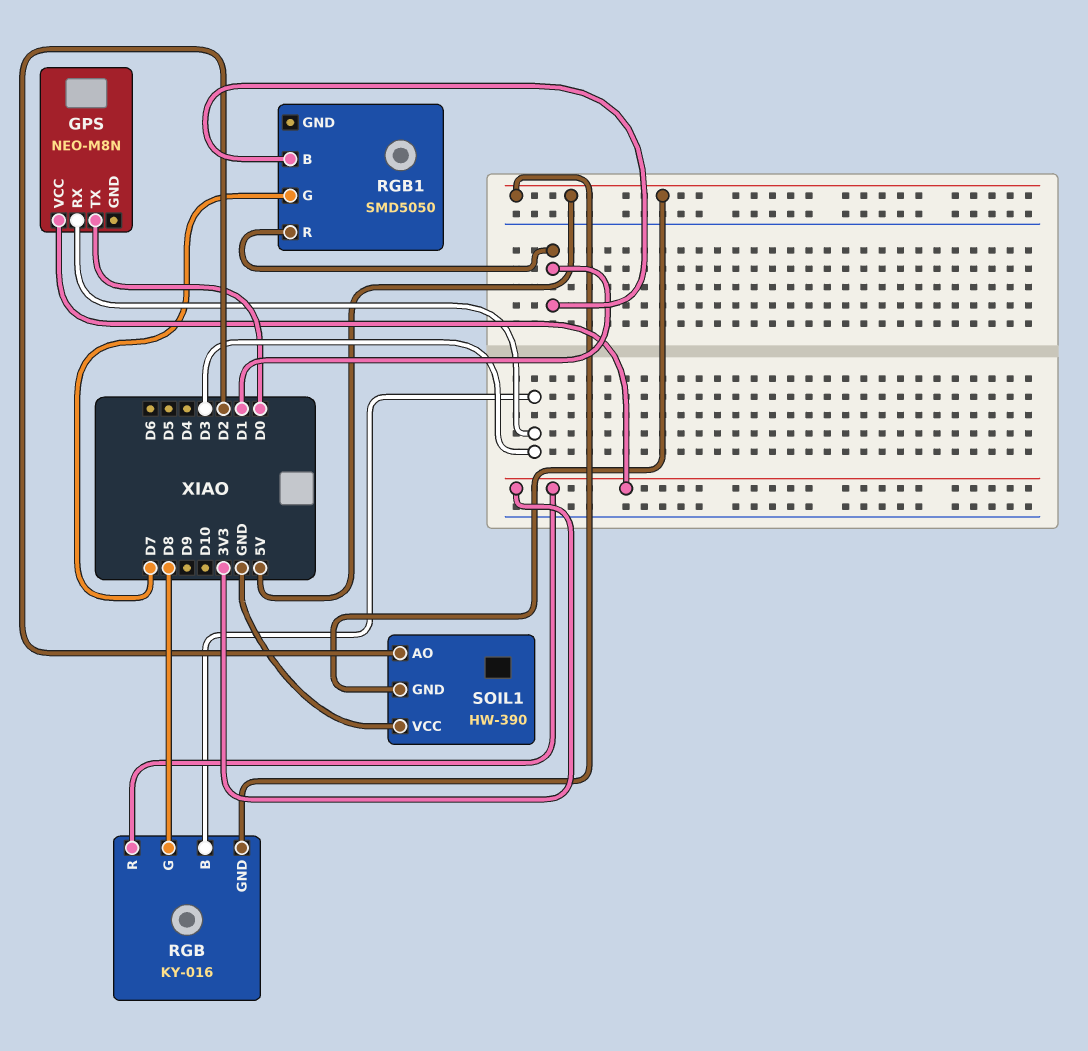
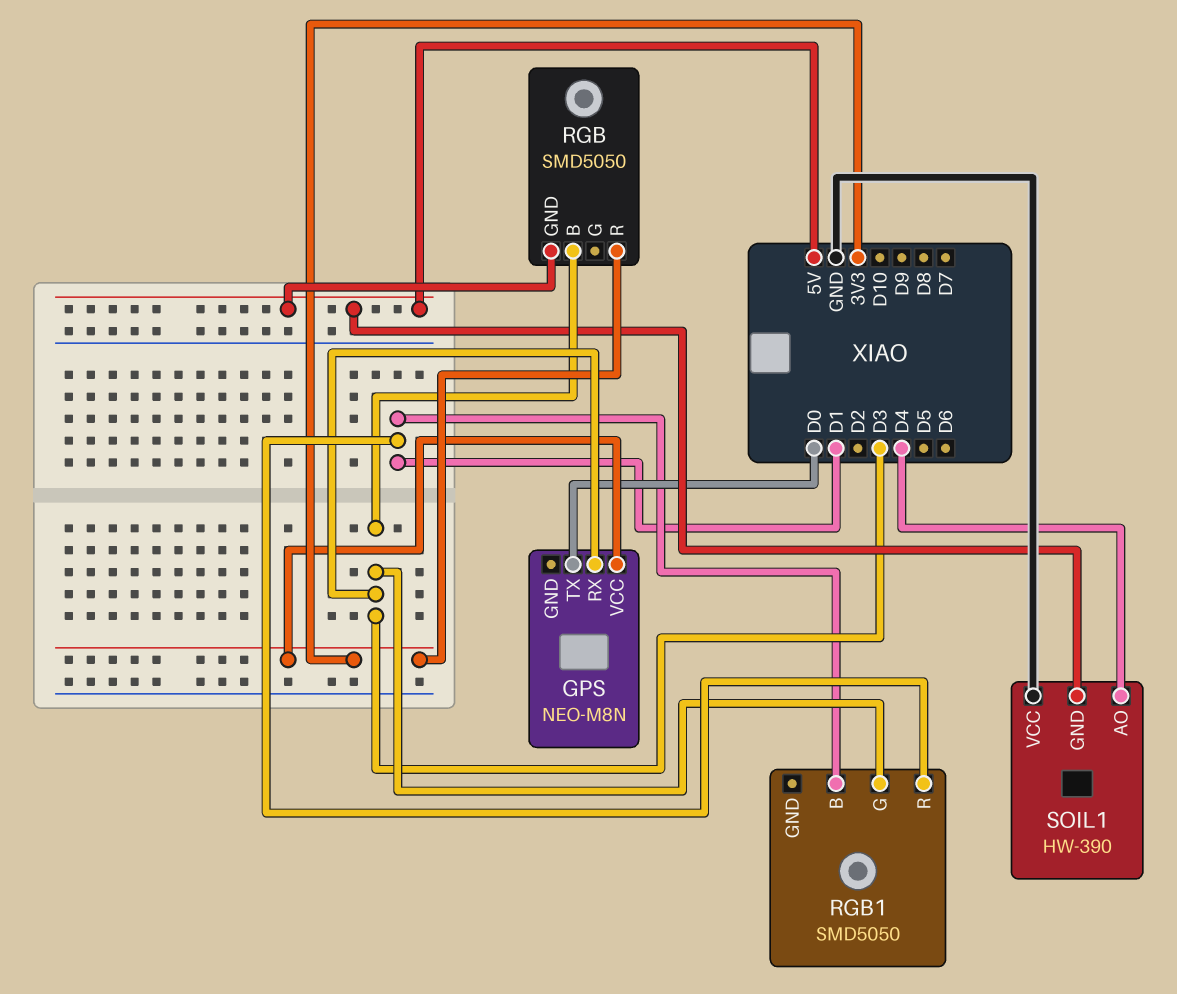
RGB: KY-016 -> SMD5050
RGB pin G: D8 -> none
RGB1 pin G: D7 -> D3
SOIL1 pin AO: D2 -> D4

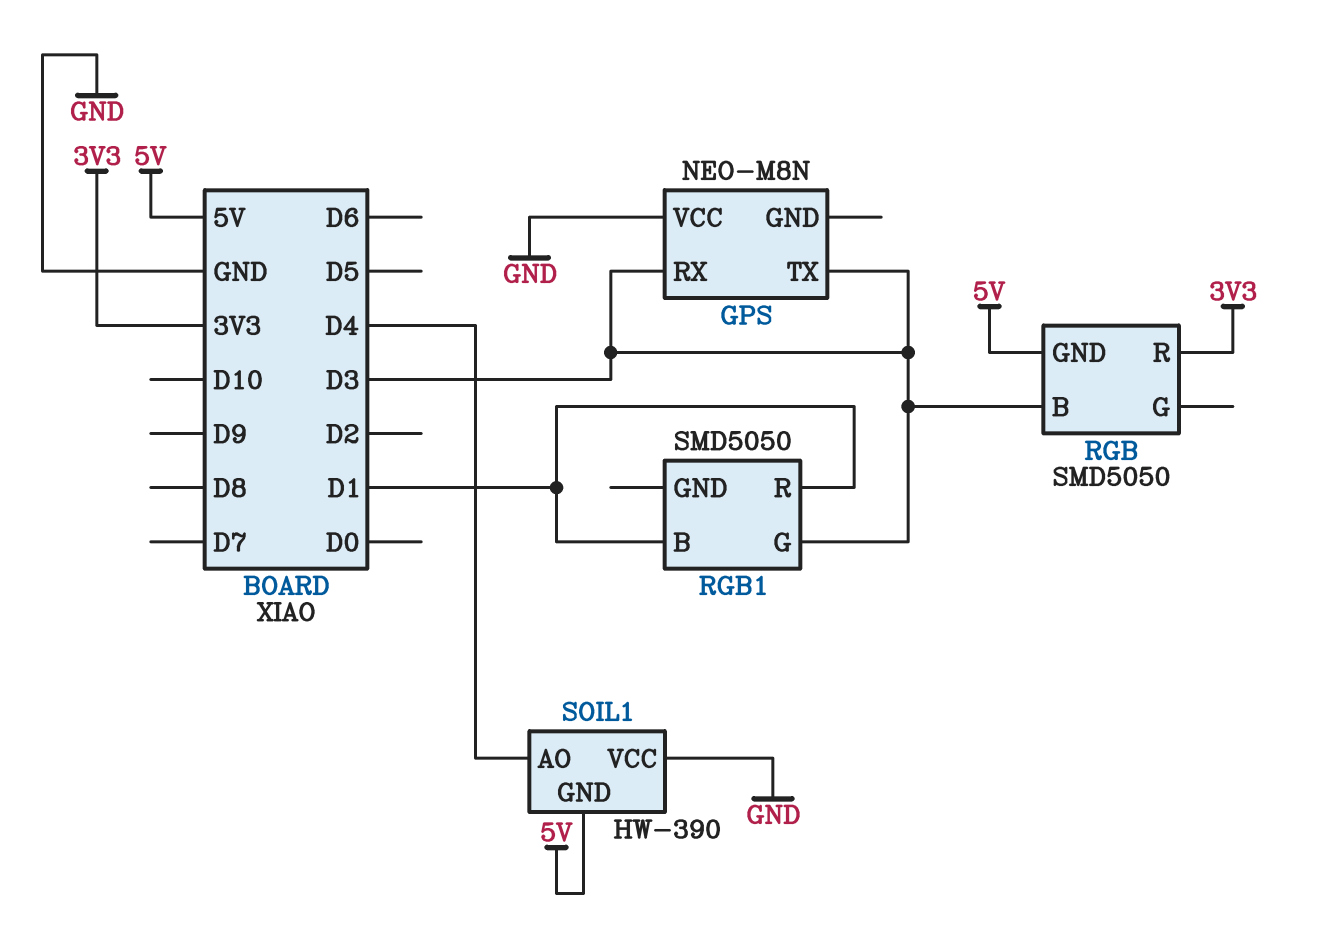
GPS pin TX: D0 -> D3
GPS pin VCC: 3V3 -> GND

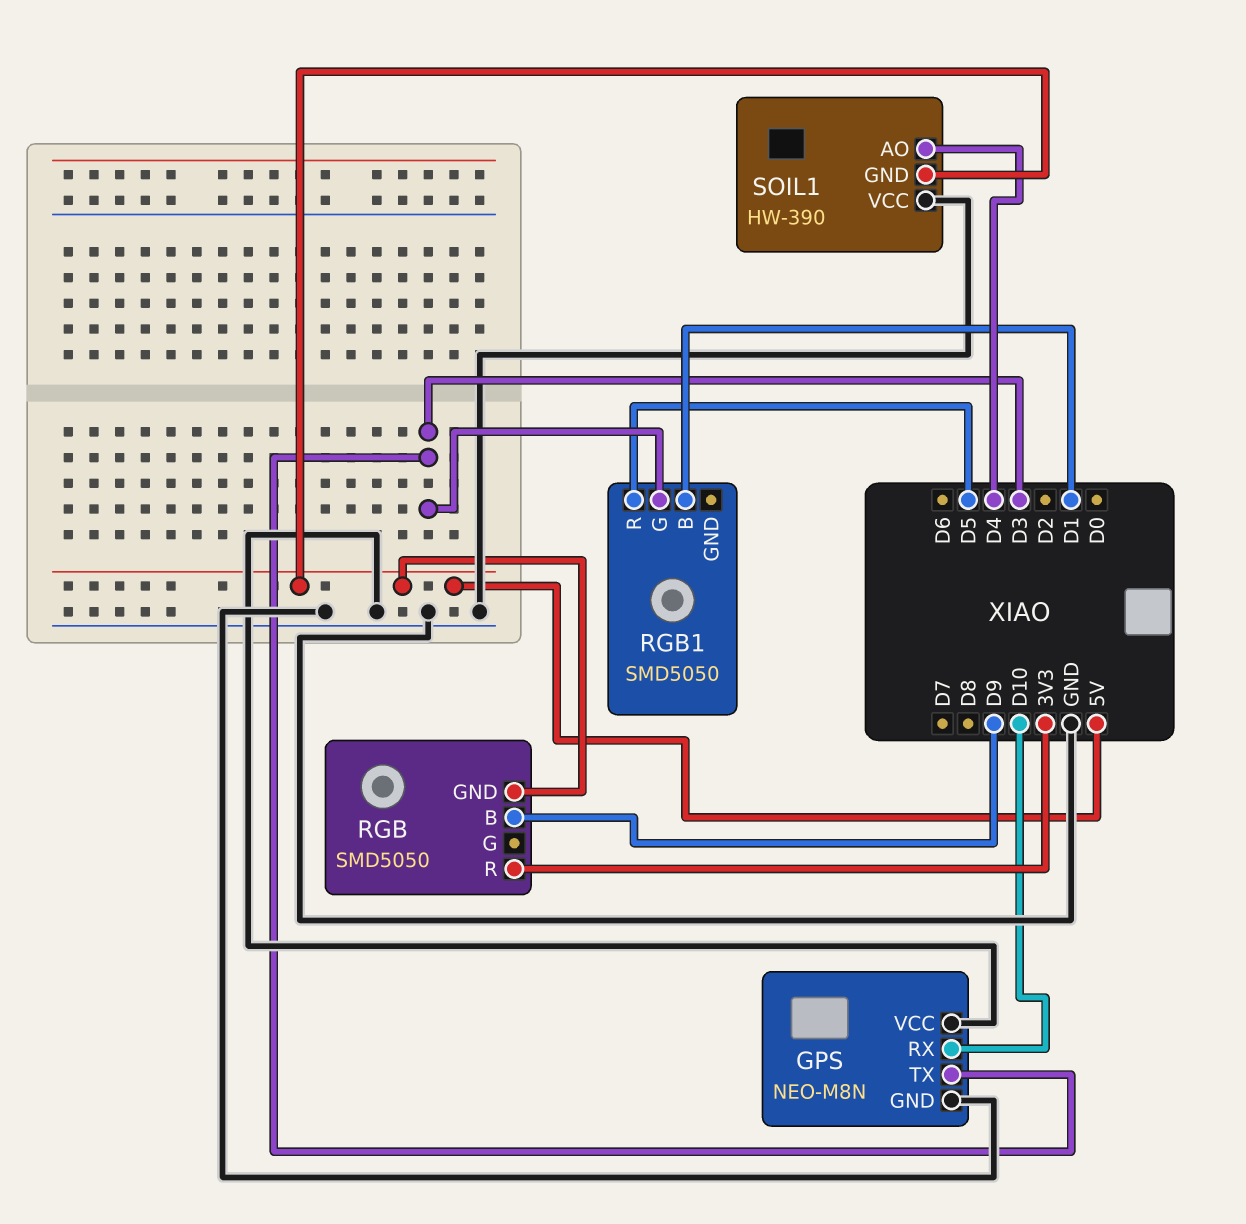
GPS pin GND: none -> GND
GPS pin RX: D3 -> D10
RGB pin B: D3 -> D9
RGB1 pin R: D1 -> D5

